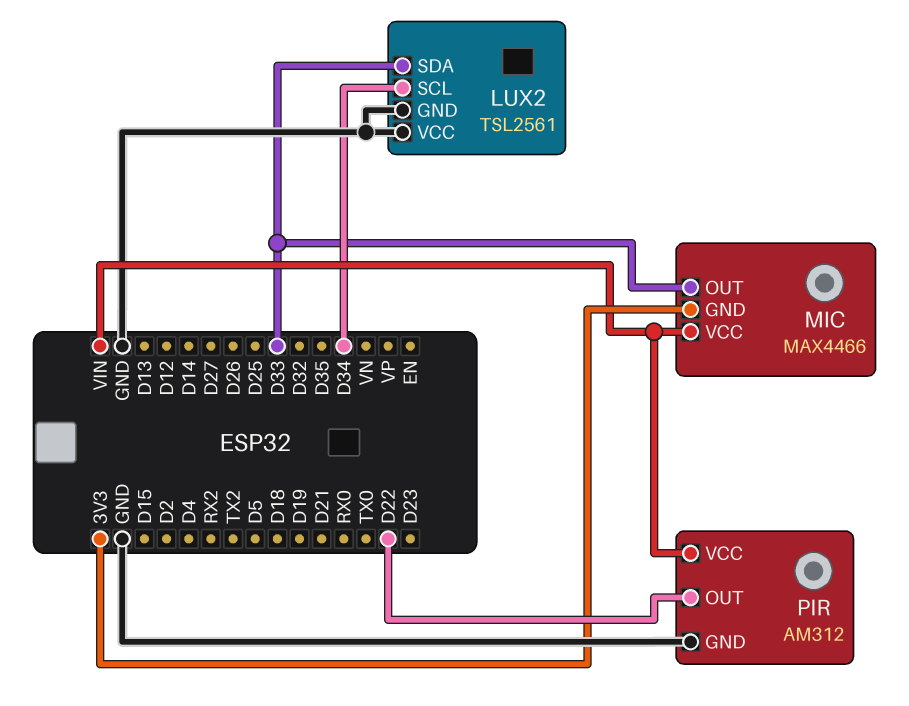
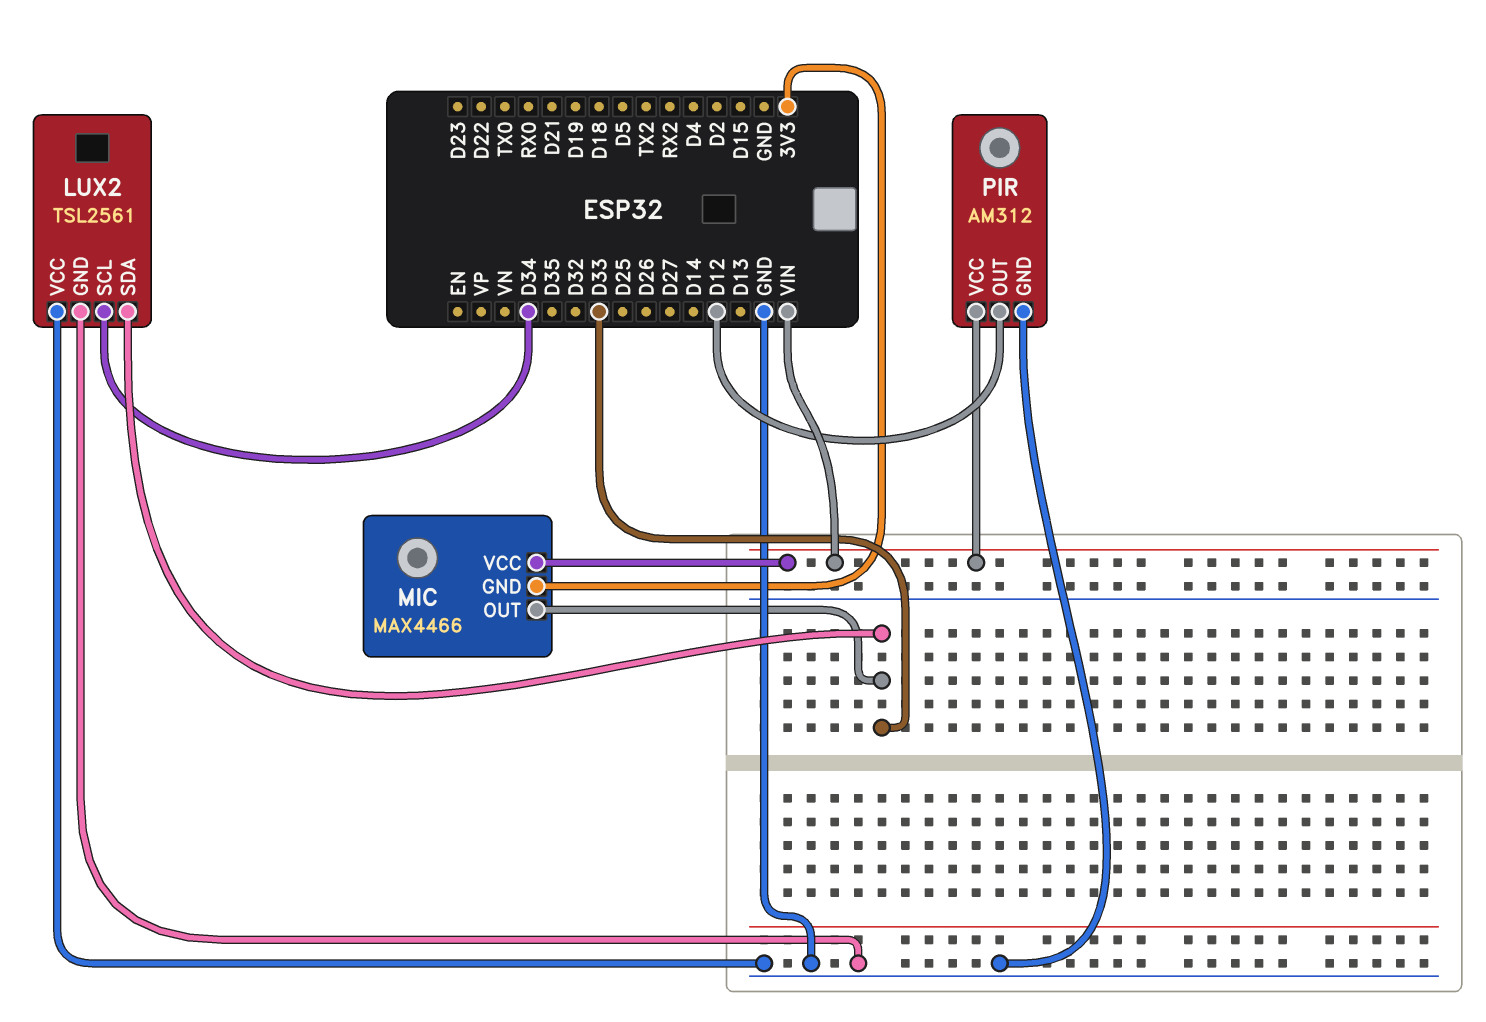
PIR pin OUT: D22 -> D12

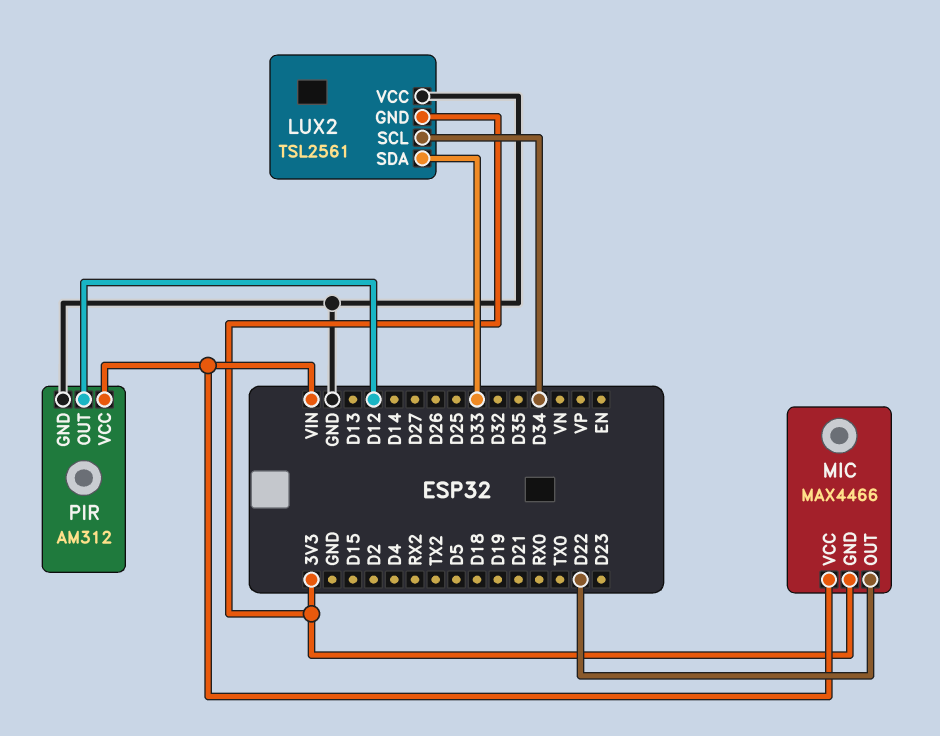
LUX2 pin GND: GND -> 3V3
MIC pin OUT: D33 -> D22

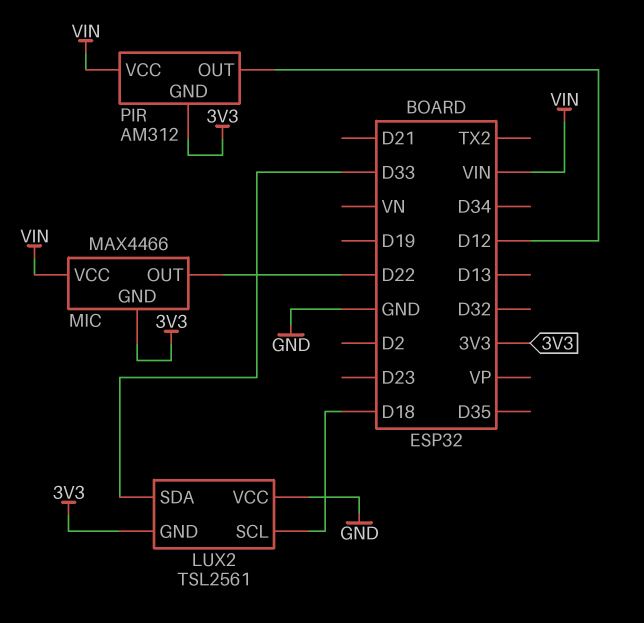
LUX2 pin SCL: D34 -> D18
PIR pin GND: GND -> 3V3

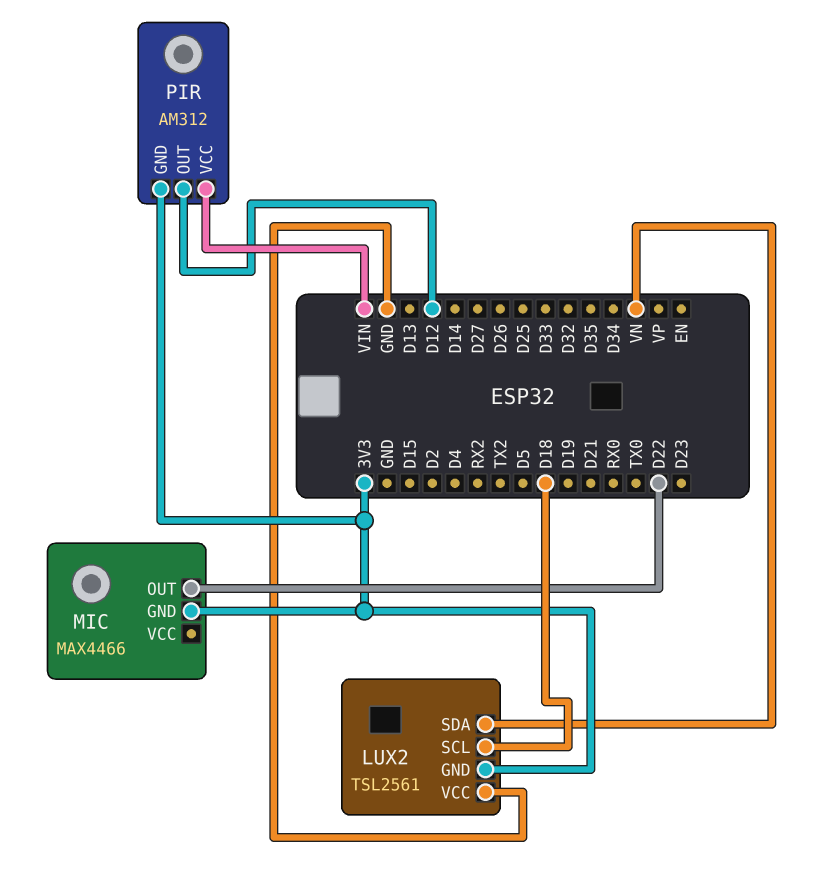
LUX2 pin SDA: D33 -> VN
MIC pin VCC: VIN -> none

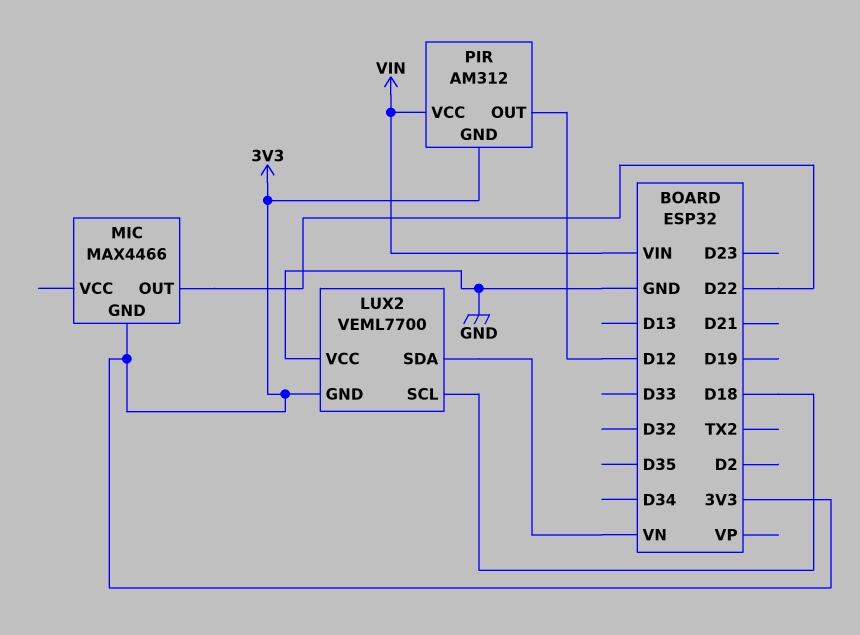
LUX2: TSL2561 -> VEML7700

